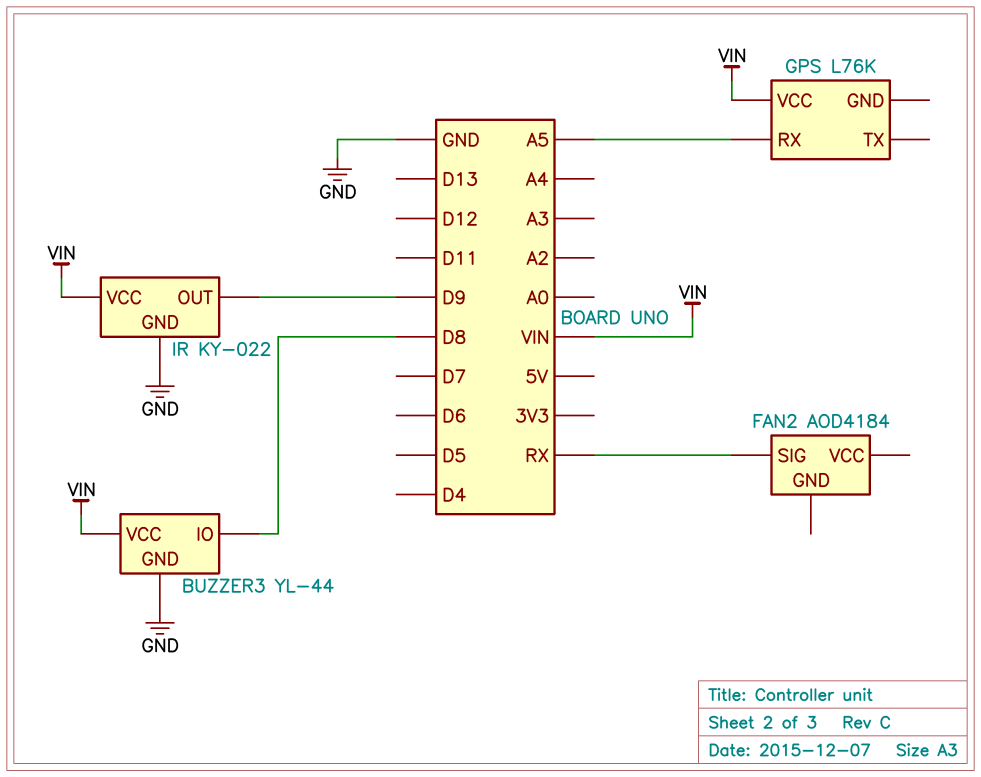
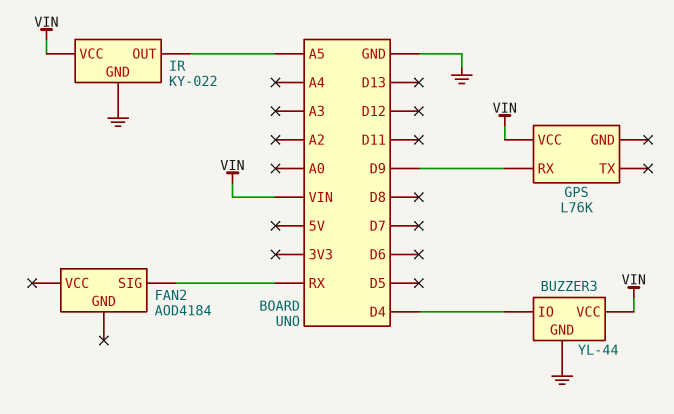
BUZZER3 pin IO: D8 -> D4
GPS pin RX: A5 -> D9
IR pin OUT: D9 -> A5

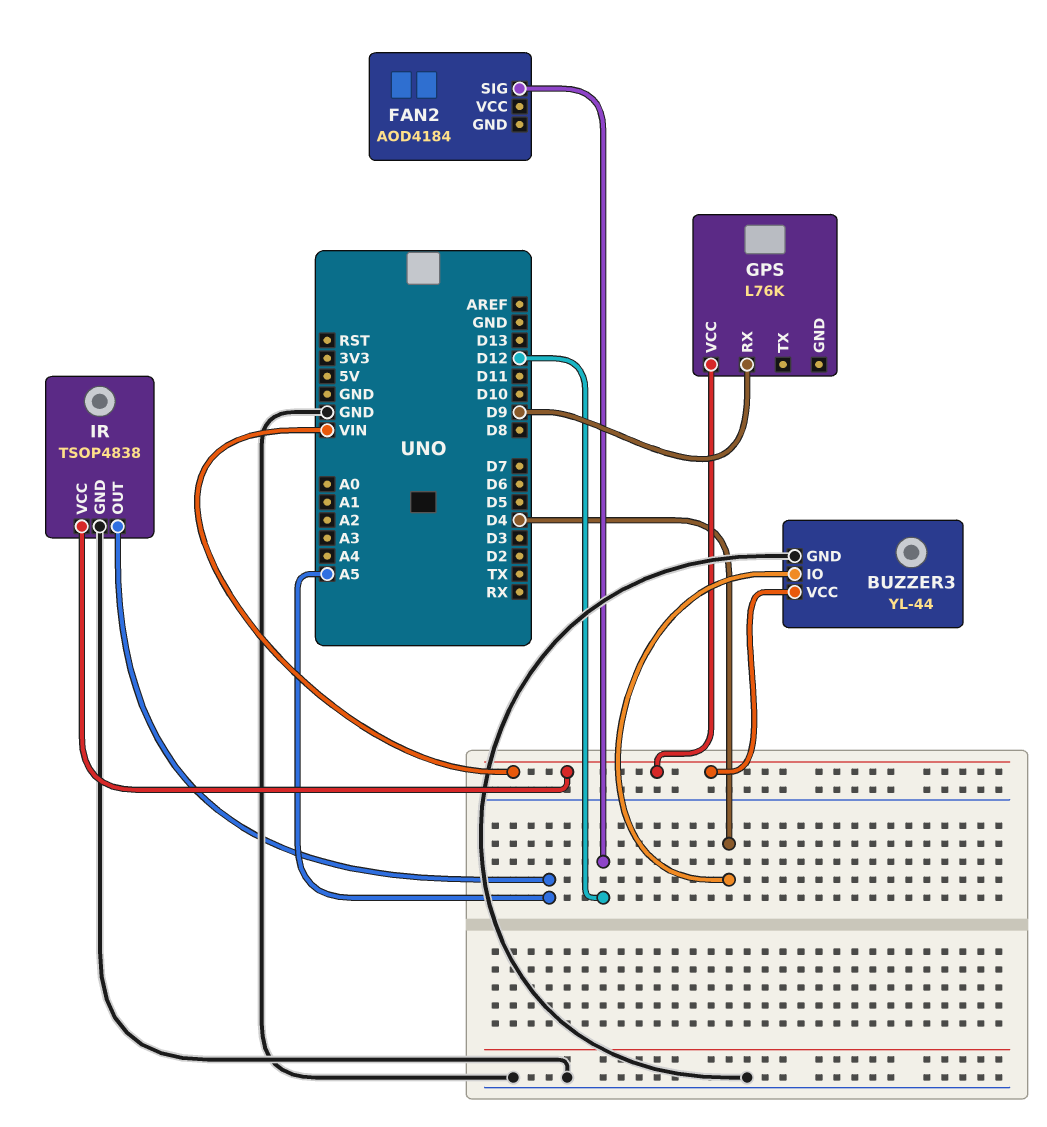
FAN2 pin SIG: RX -> D12
IR: KY-022 -> TSOP4838

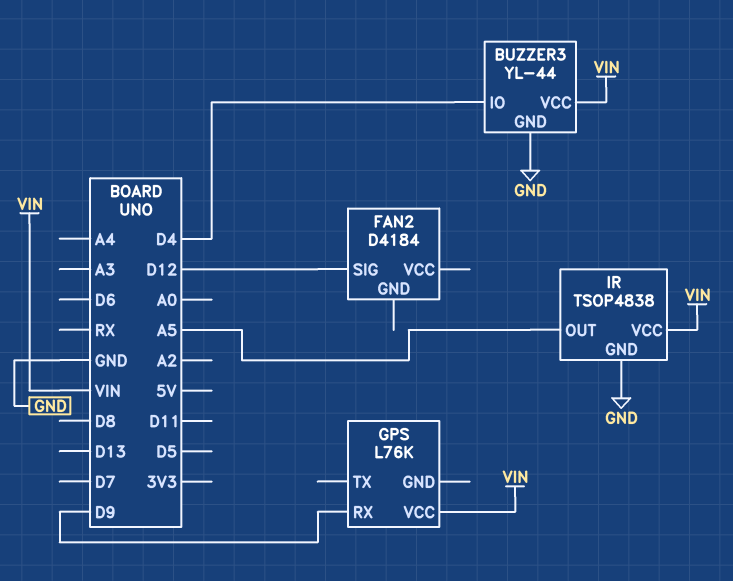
FAN2: AOD4184 -> D4184

